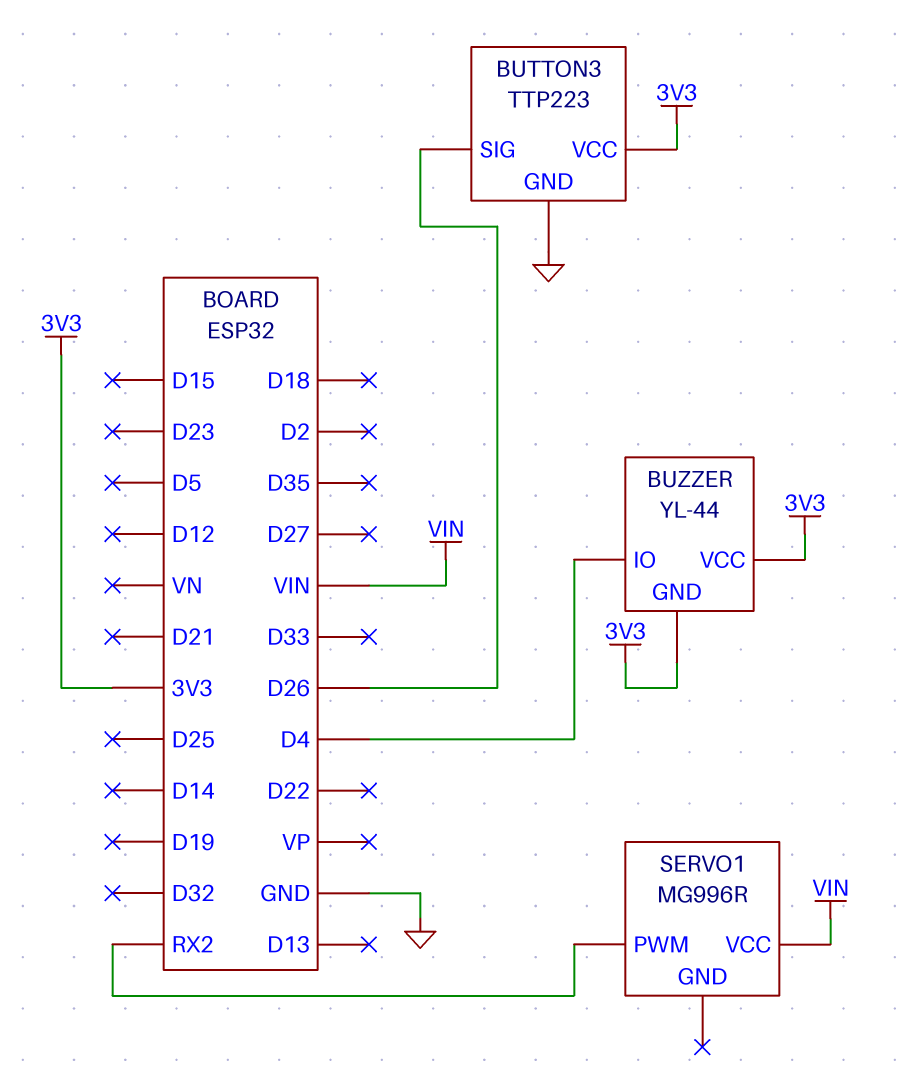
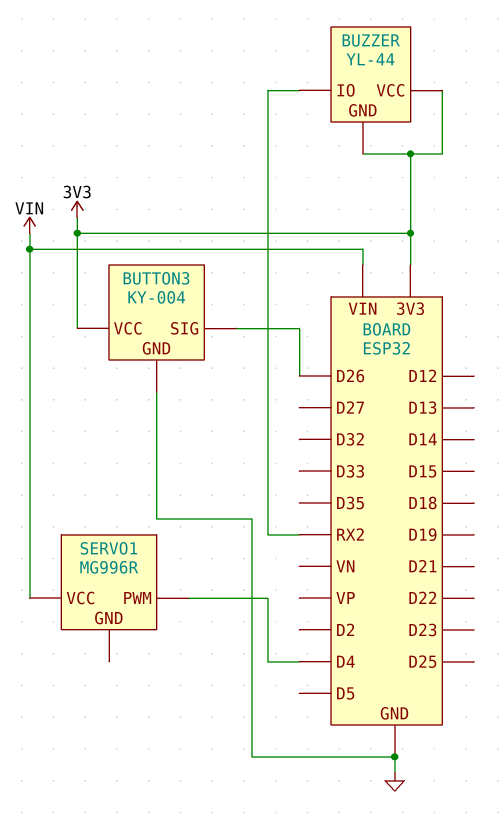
BUTTON3: TTP223 -> KY-004
BUZZER pin IO: D4 -> RX2
SERVO1 pin PWM: RX2 -> D4

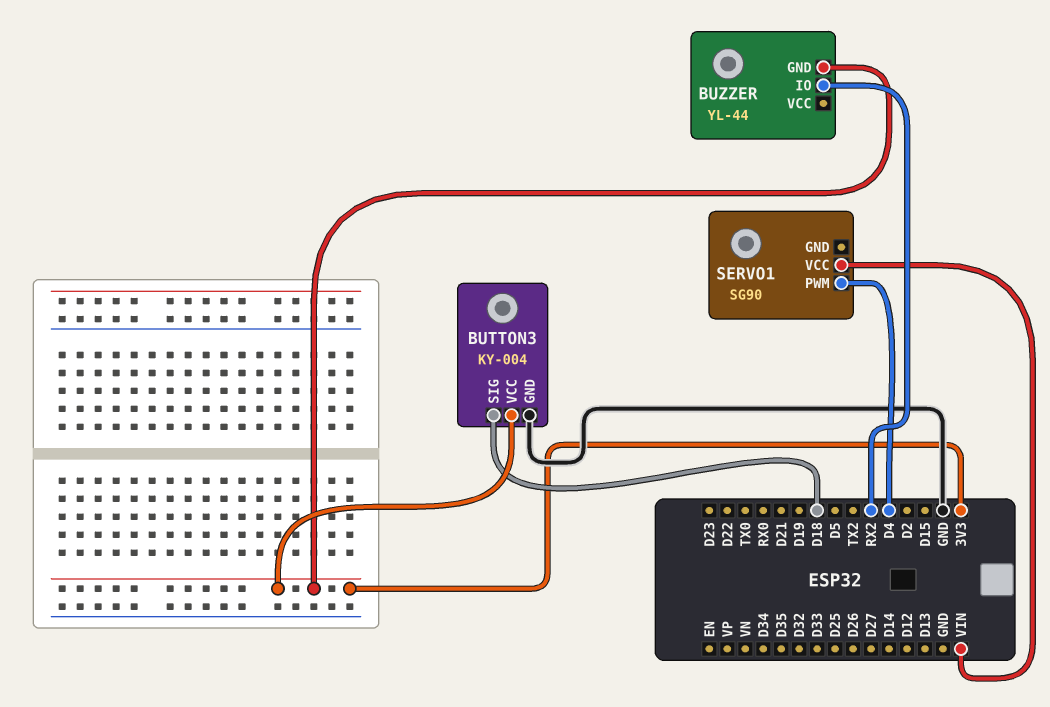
BUTTON3 pin SIG: D26 -> D18
BUZZER pin VCC: 3V3 -> none
SERVO1: MG996R -> SG90

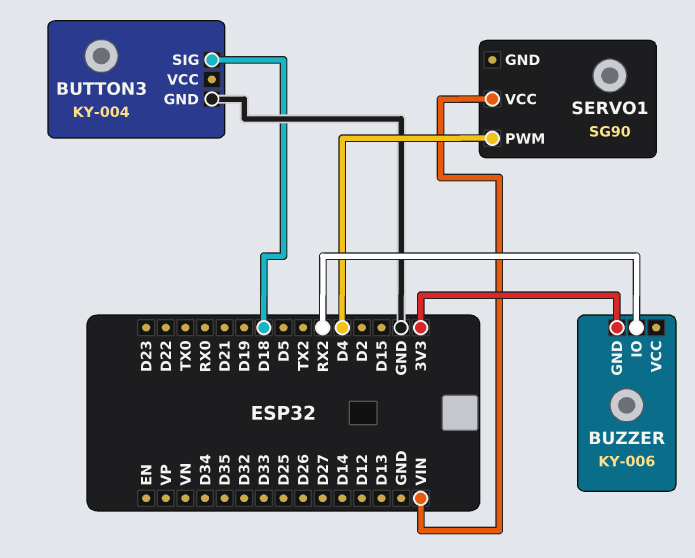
BUTTON3 pin VCC: 3V3 -> none
BUZZER: YL-44 -> KY-006

